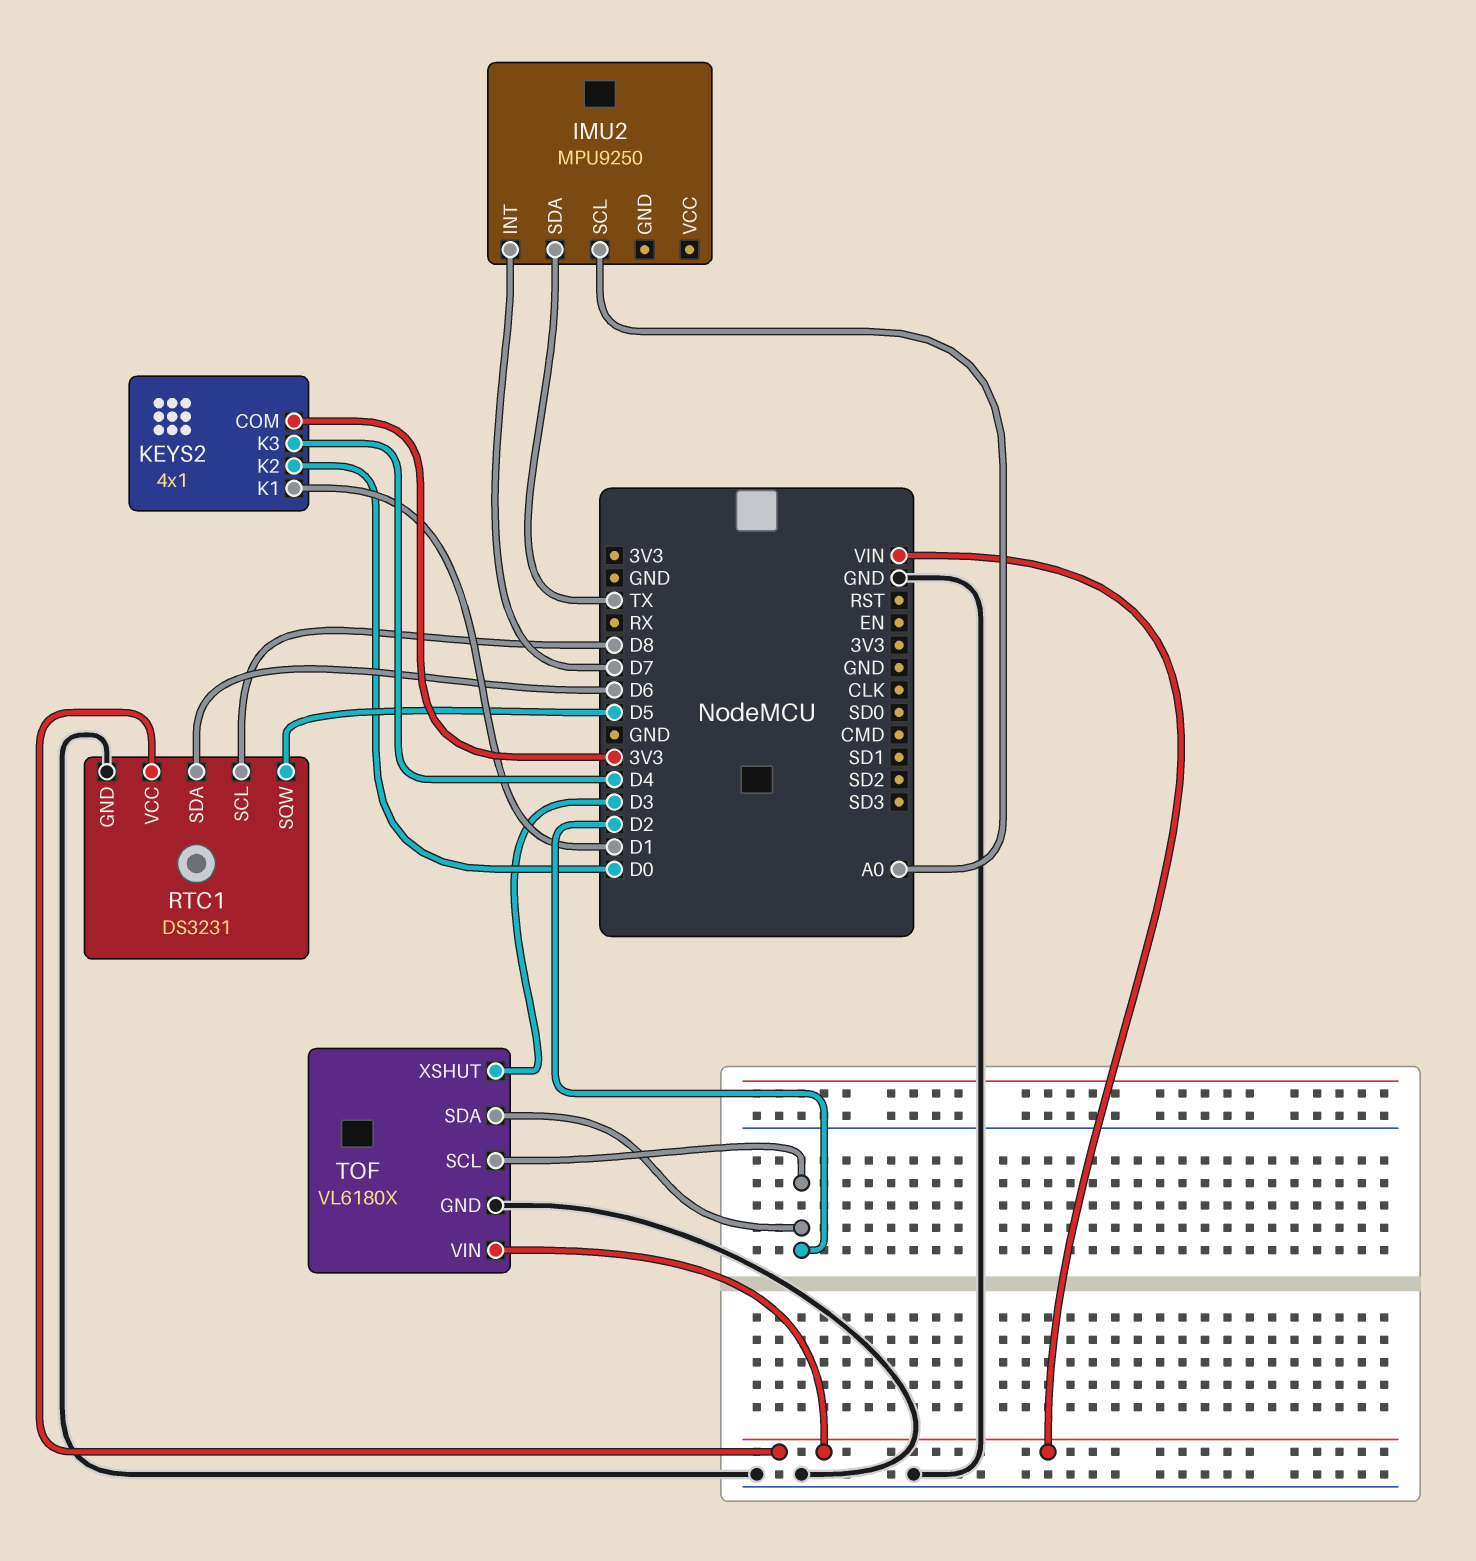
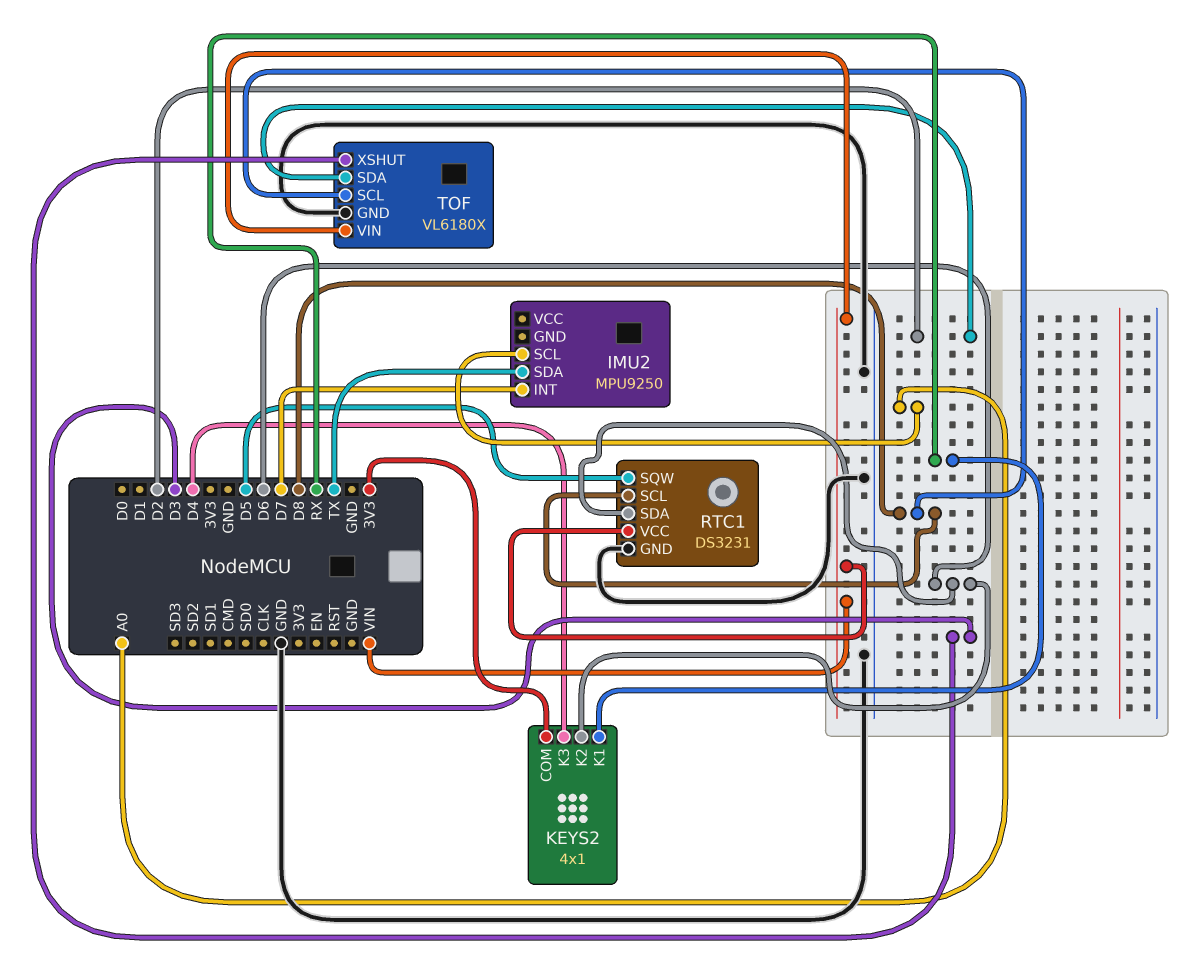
KEYS2 pin K1: D1 -> RX
KEYS2 pin K2: D0 -> D6
TOF pin SCL: D2 -> D8

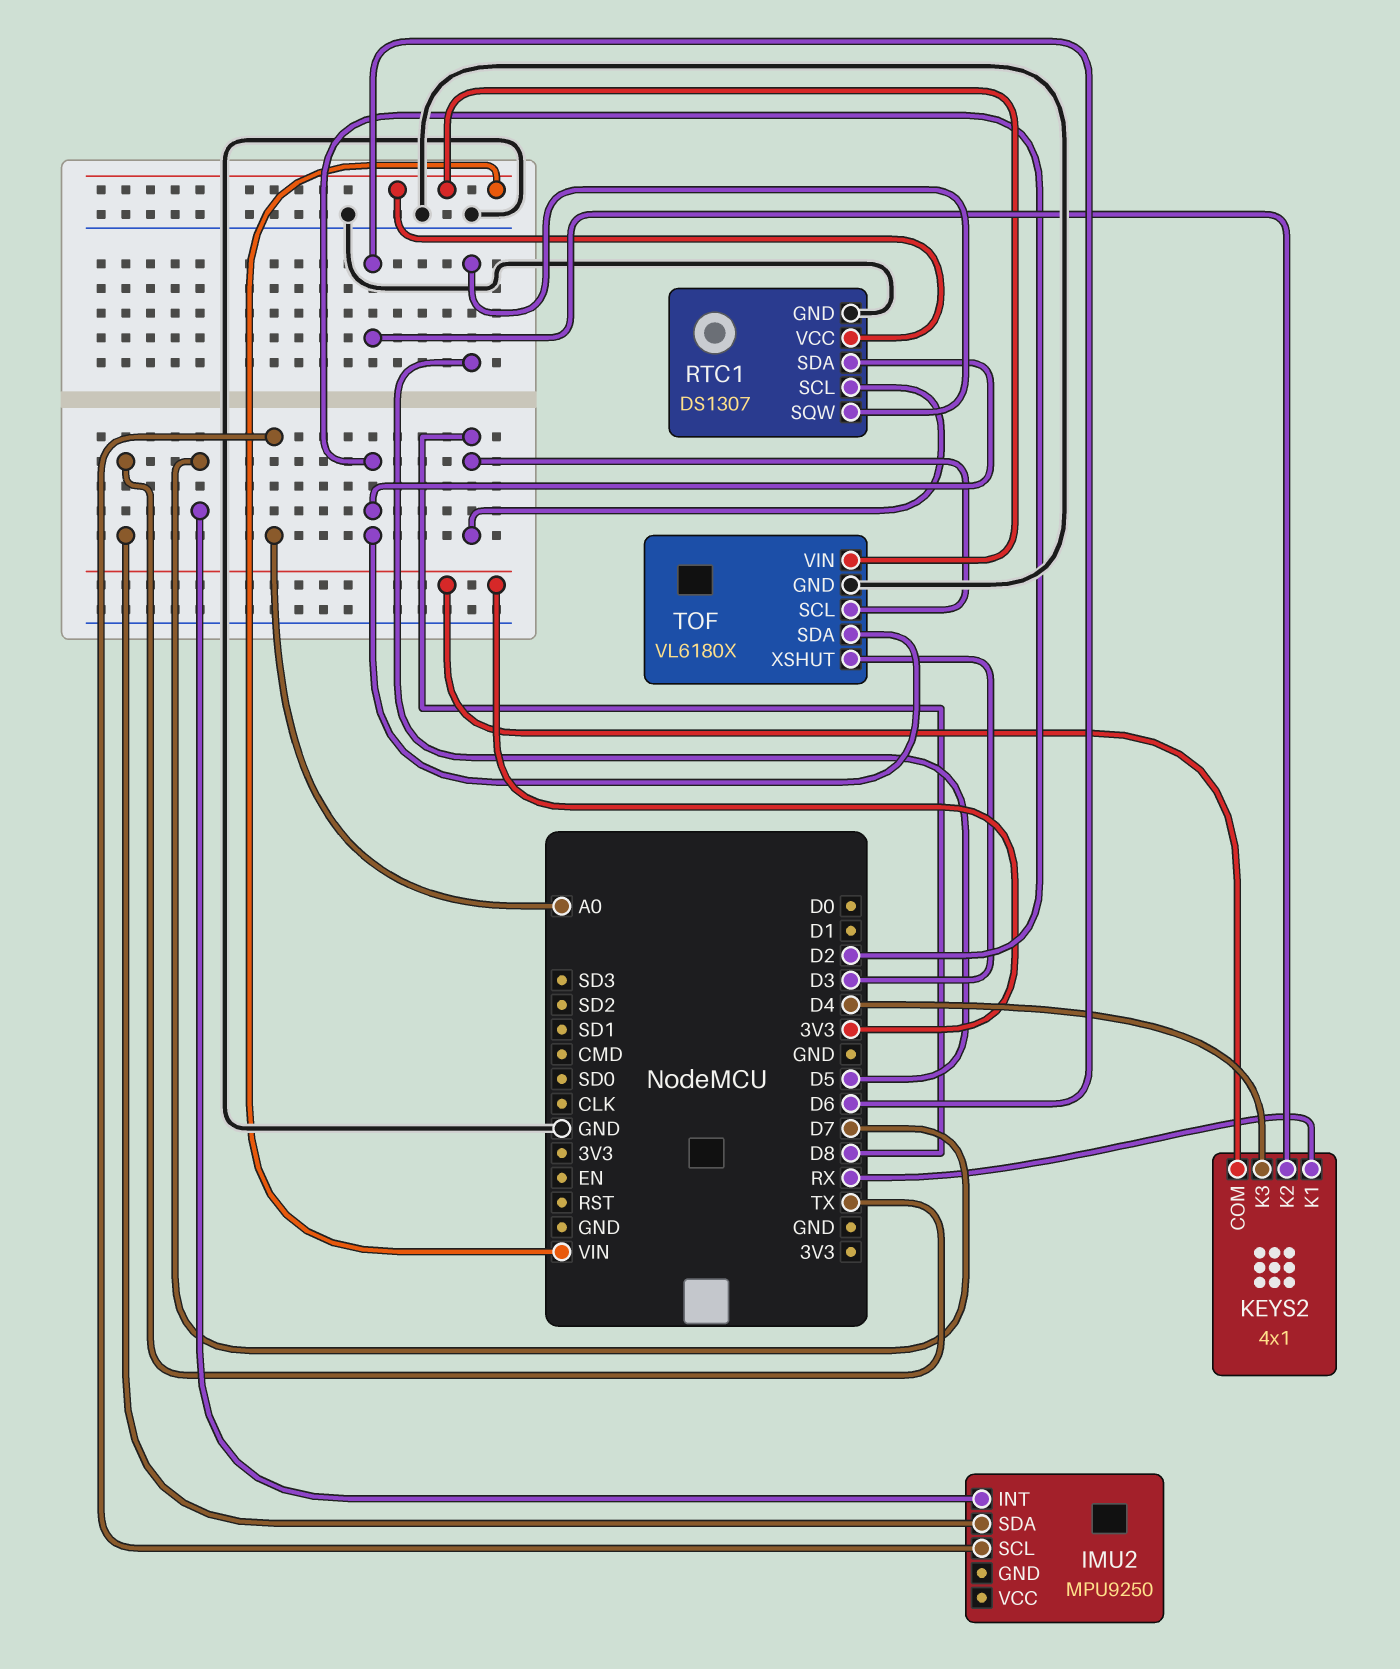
RTC1: DS3231 -> DS1307
RTC1 pin SDA: D6 -> D2

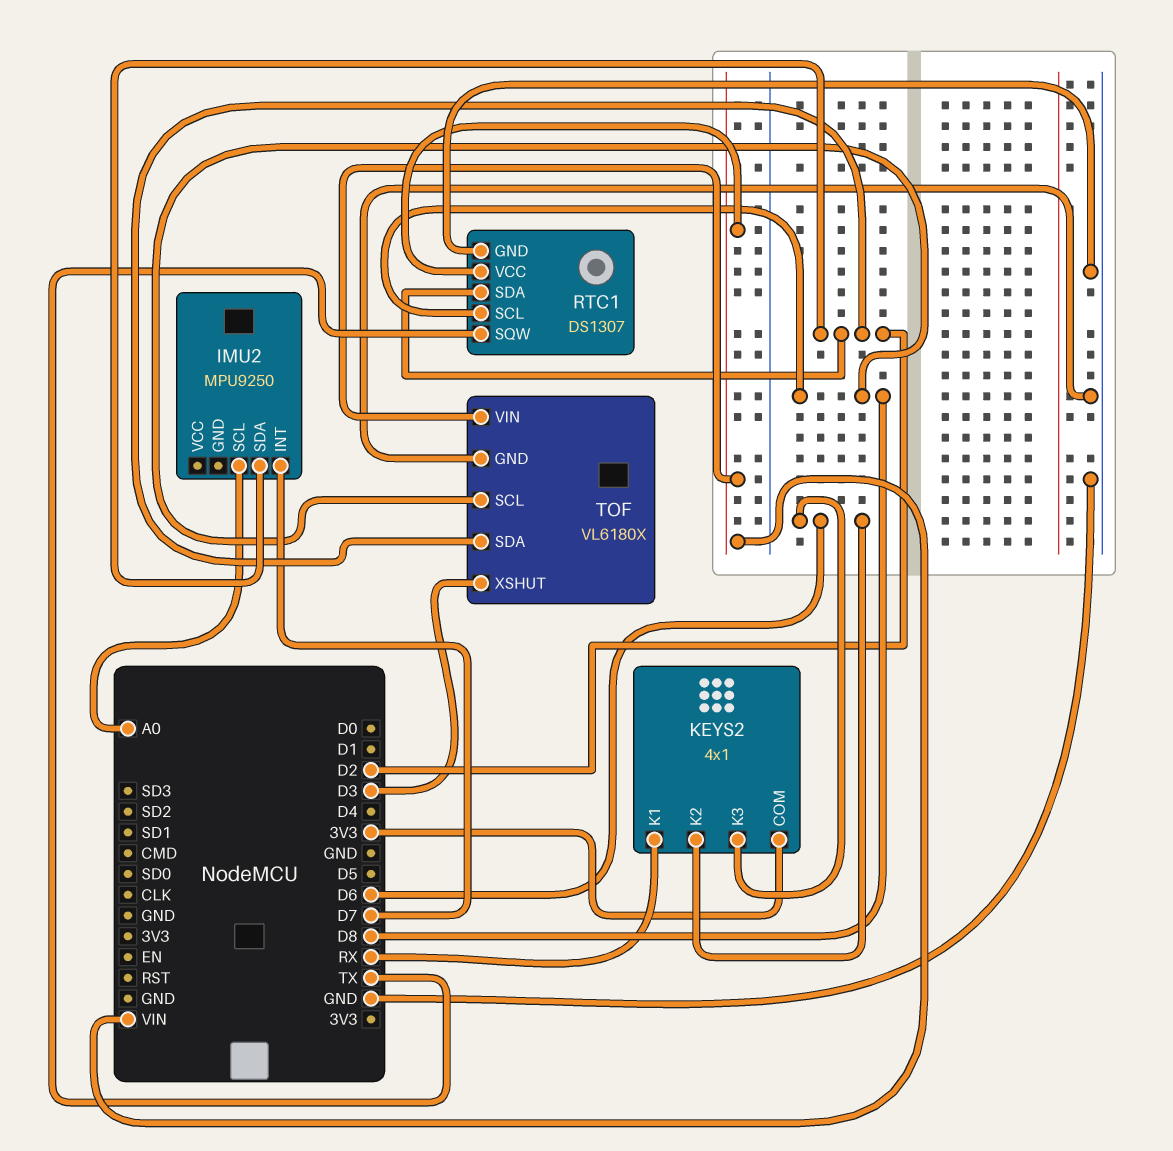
IMU2 pin SDA: TX -> D2
KEYS2 pin K3: D4 -> D6
RTC1 pin SQW: D5 -> TX

